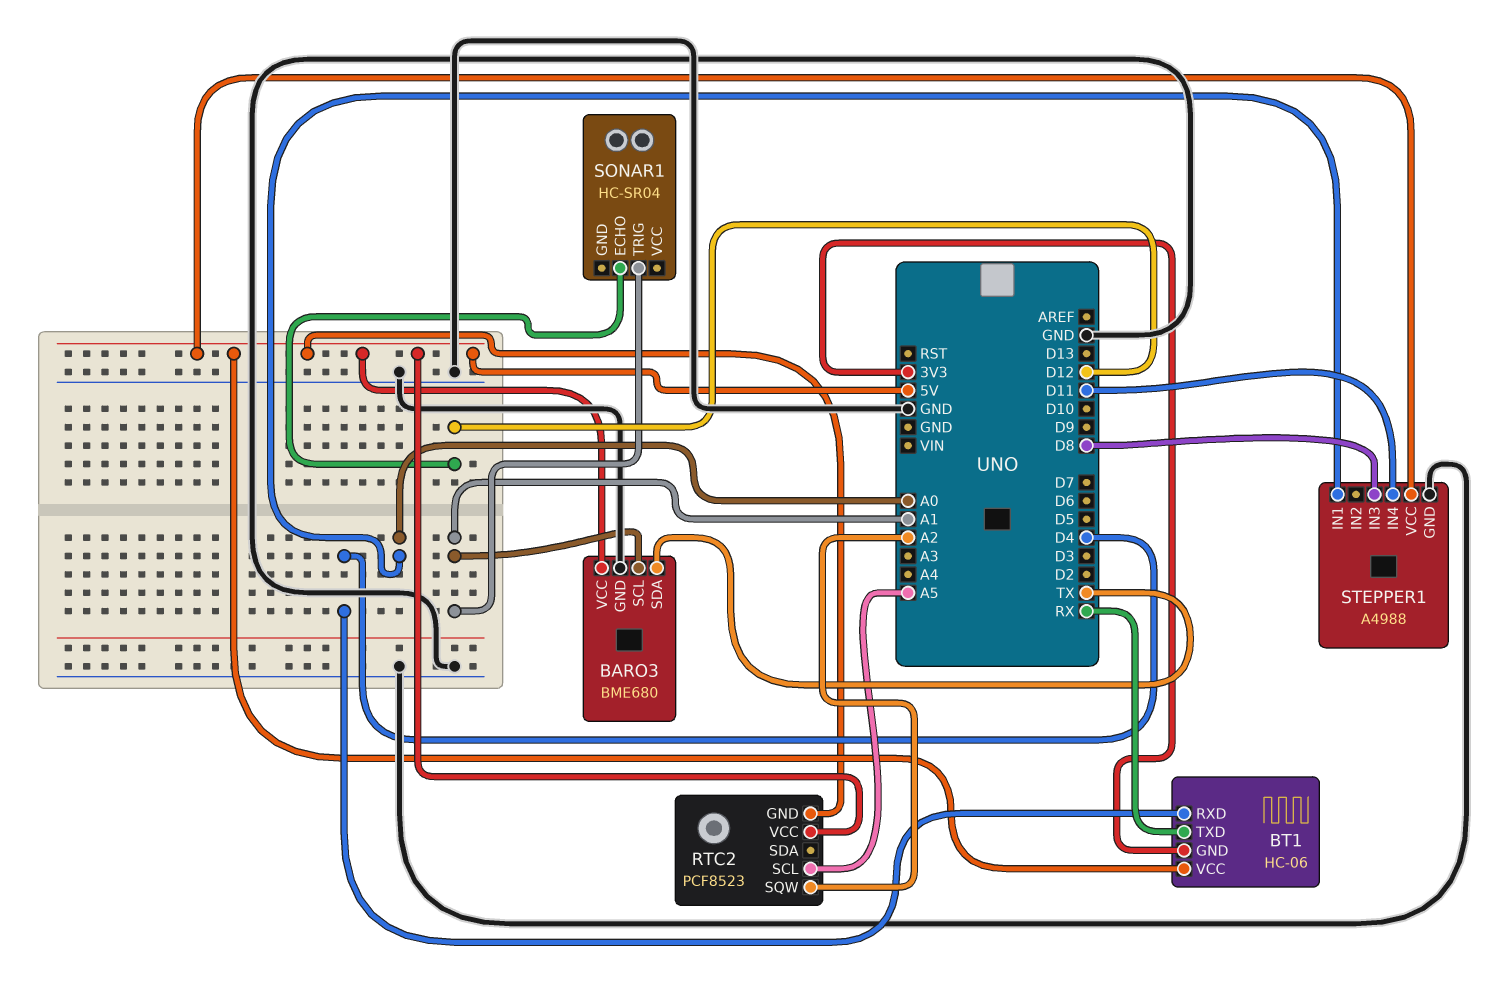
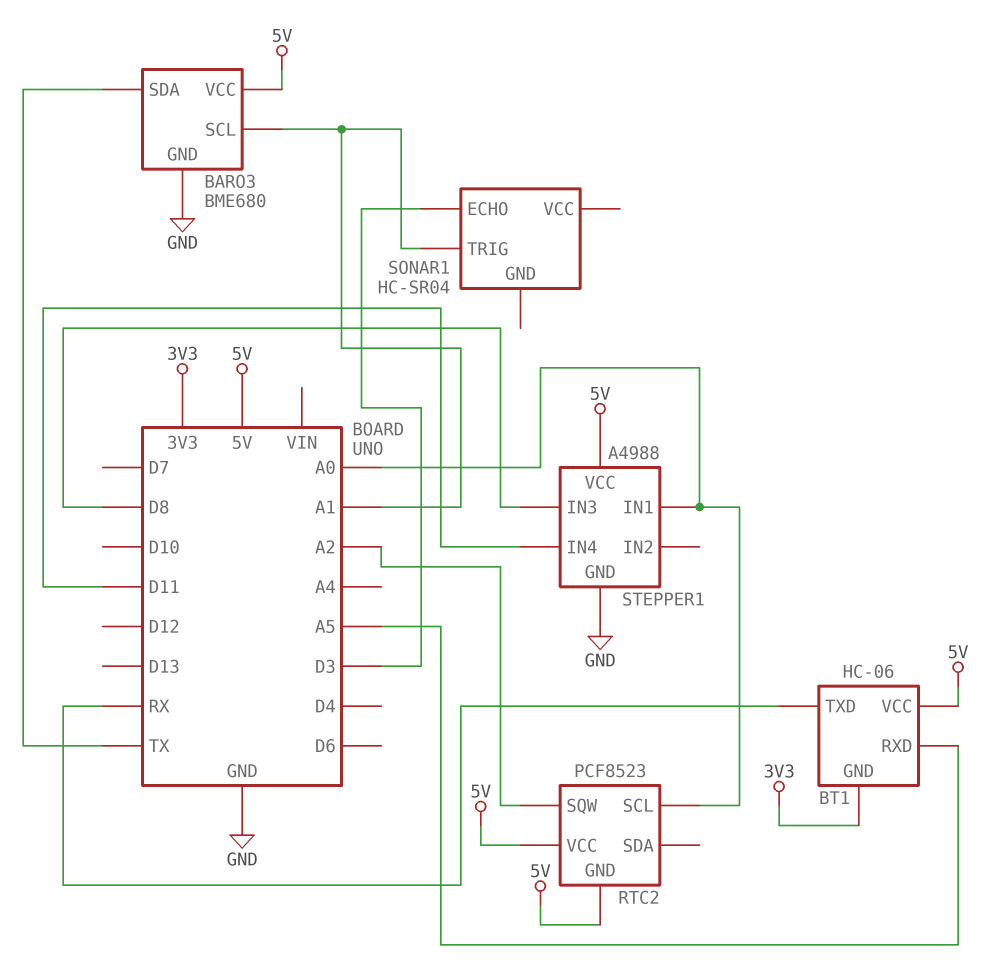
BT1 pin RXD: D4 -> A5
RTC2 pin SCL: A5 -> A0
SONAR1 pin ECHO: D12 -> D3

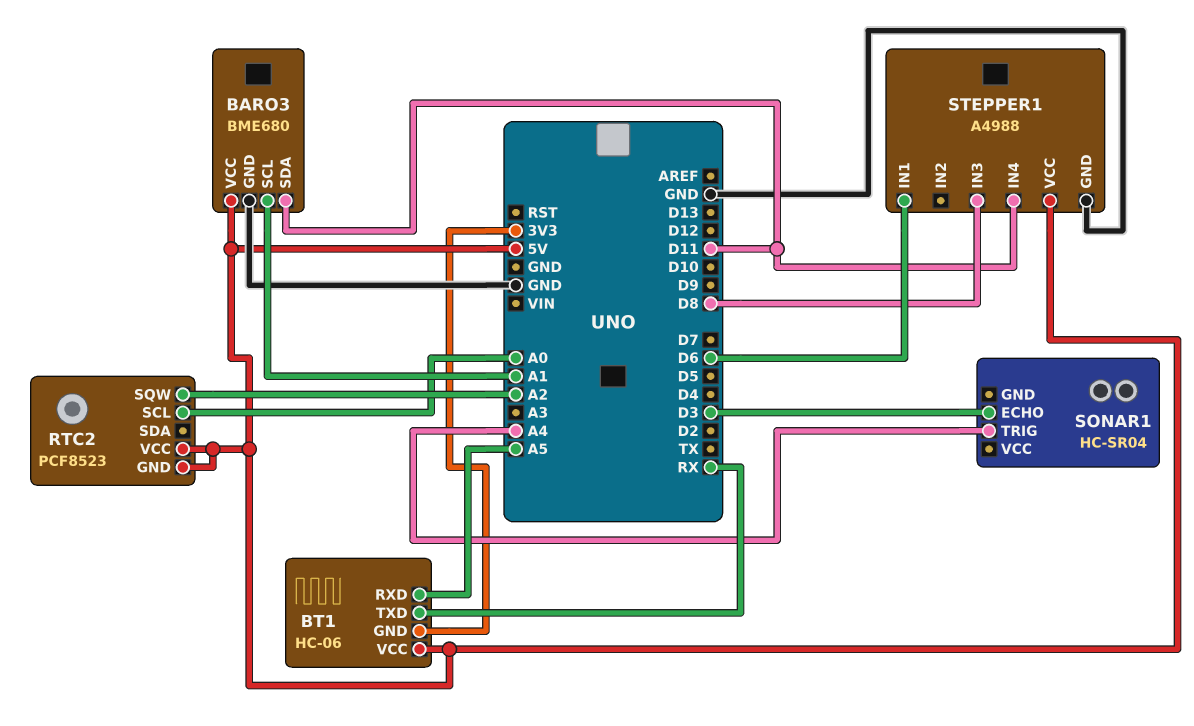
BARO3 pin SDA: TX -> D11
SONAR1 pin TRIG: A1 -> A4
STEPPER1 pin IN1: A0 -> D6

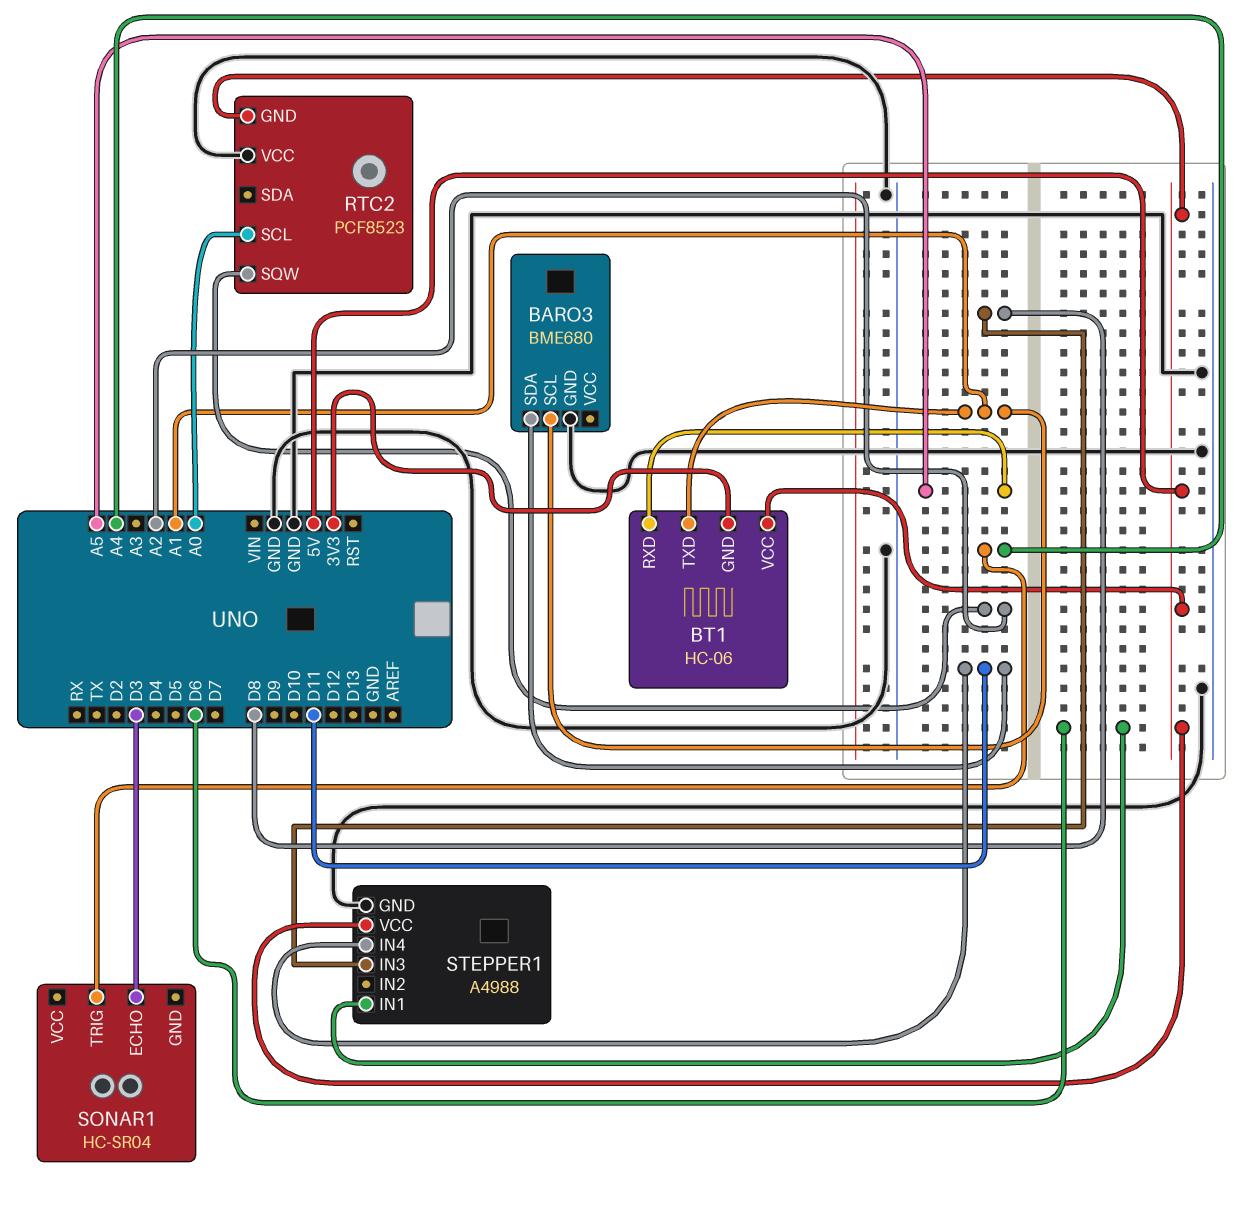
BARO3 pin VCC: 5V -> none
BT1 pin TXD: RX -> A1
RTC2 pin VCC: 5V -> GND

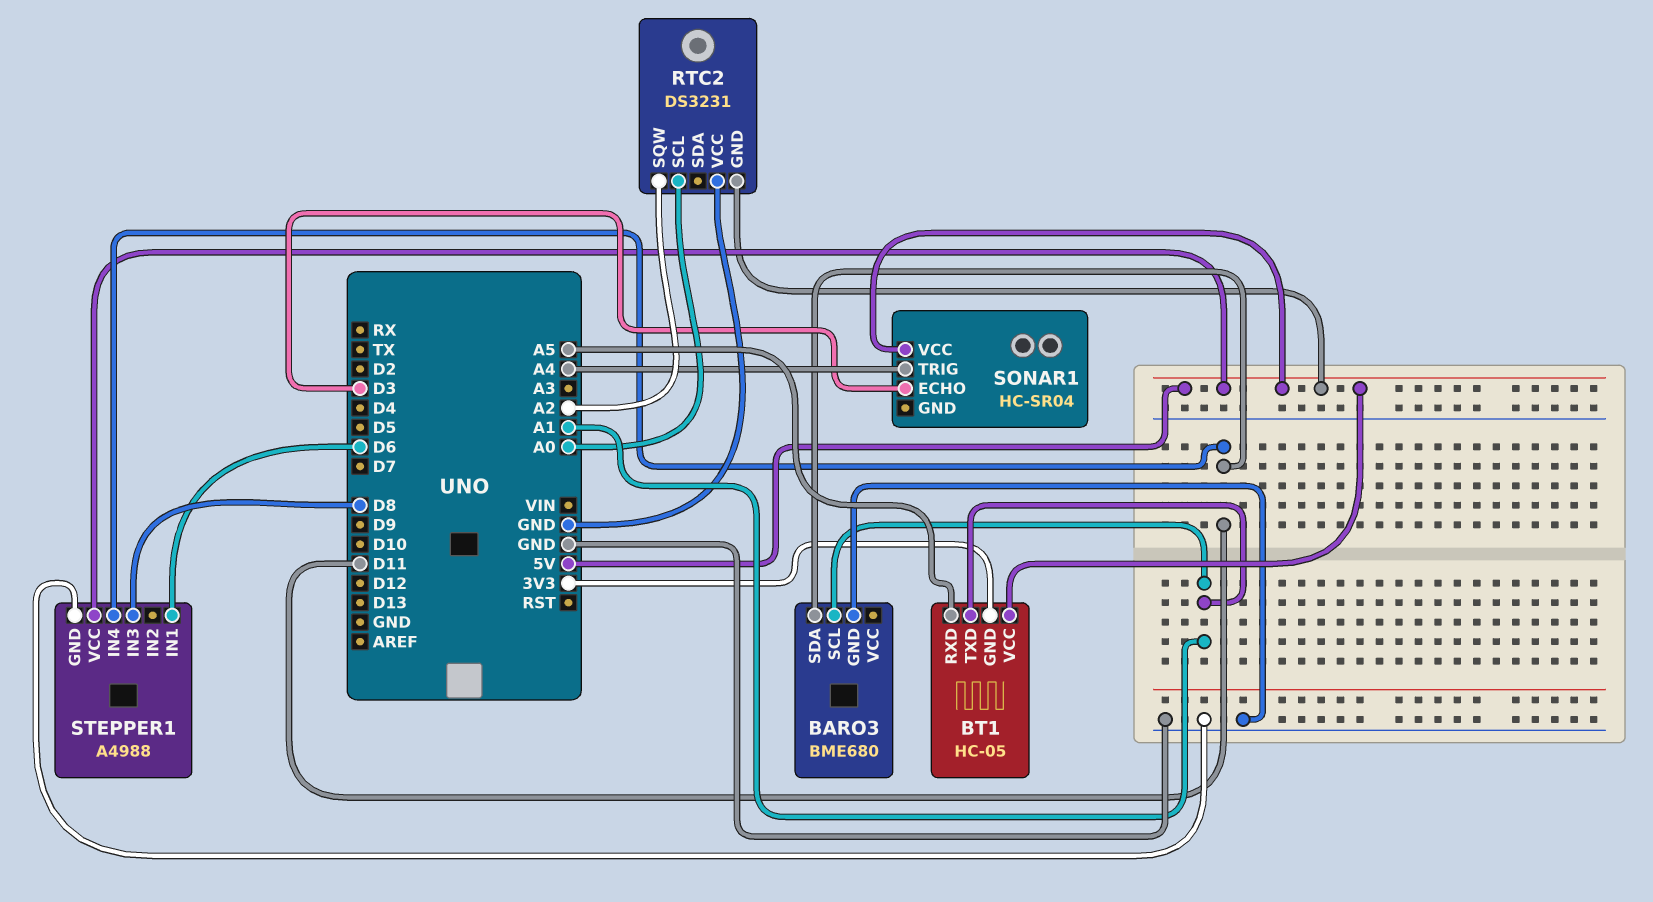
BT1: HC-06 -> HC-05
RTC2: PCF8523 -> DS3231
SONAR1 pin VCC: none -> 5V

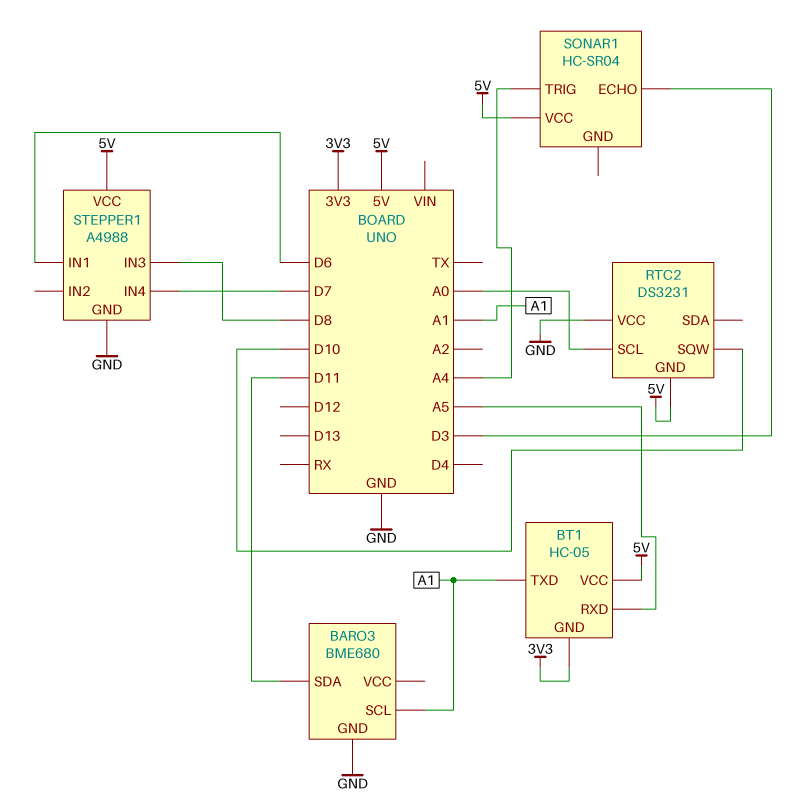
RTC2 pin SQW: A2 -> D10
STEPPER1 pin IN4: D11 -> D7

